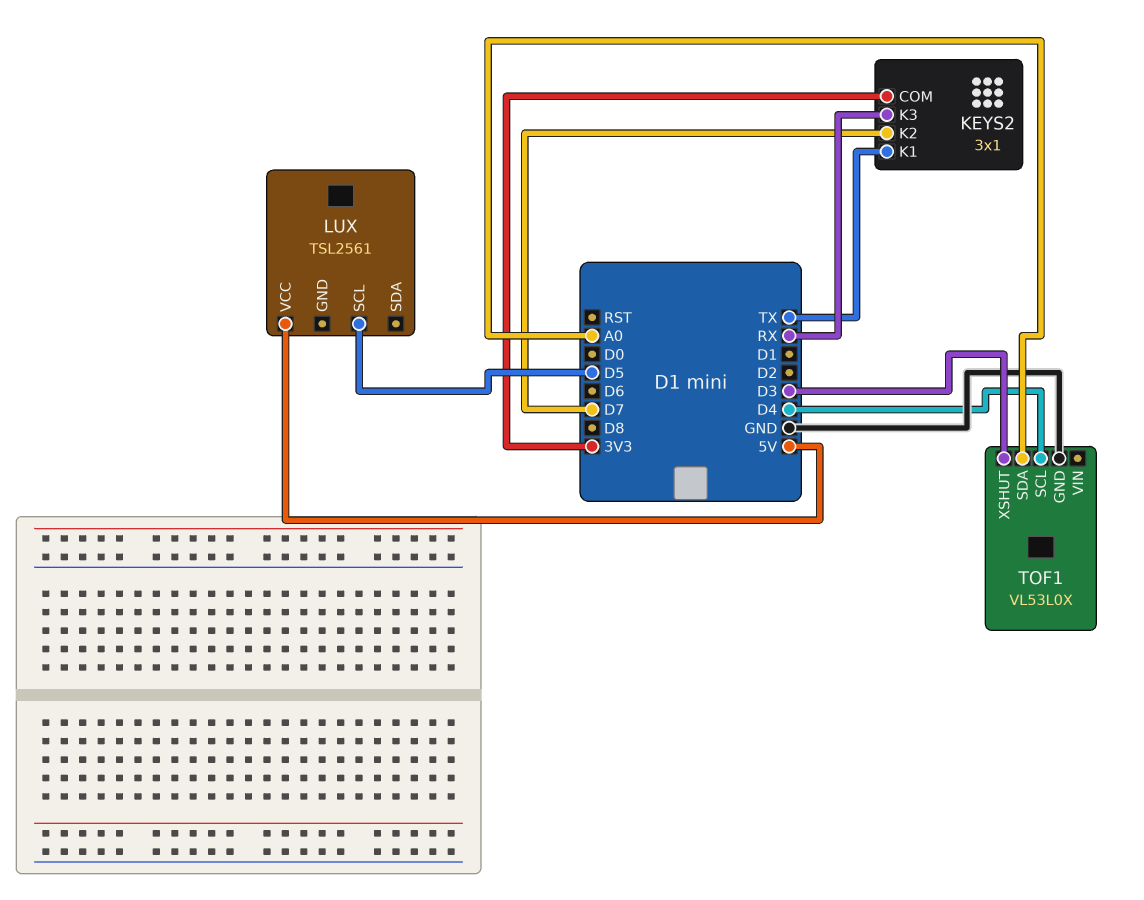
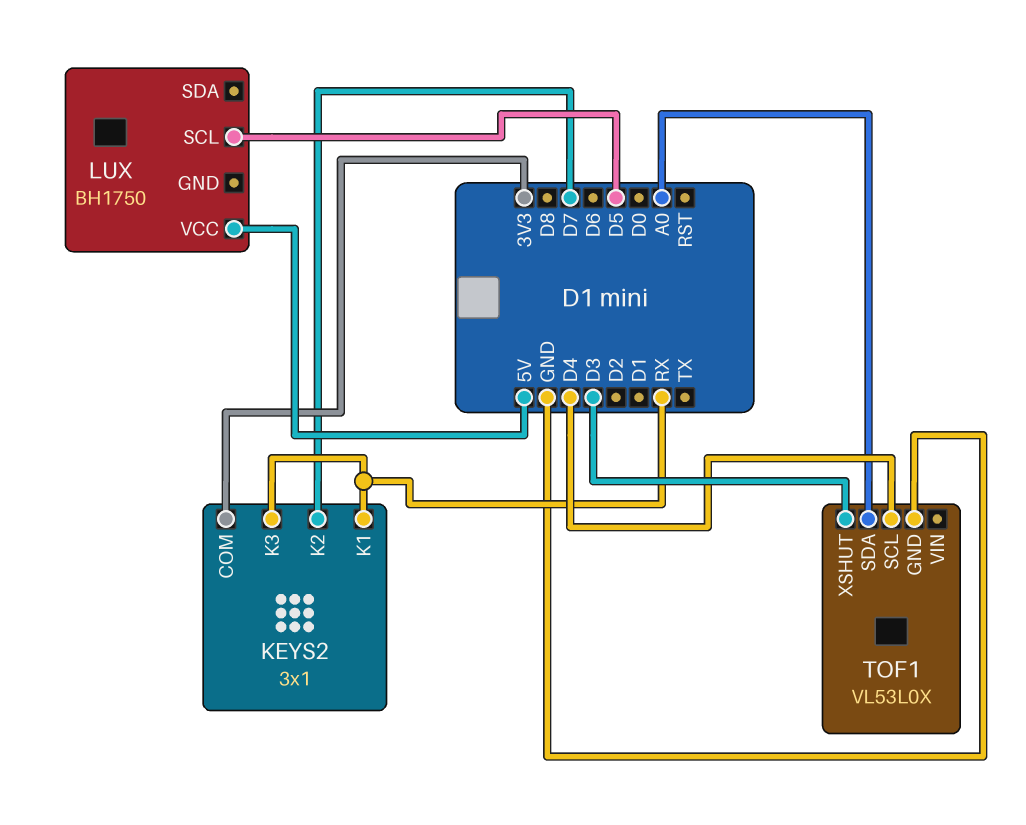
KEYS2 pin K1: TX -> RX
LUX: TSL2561 -> BH1750

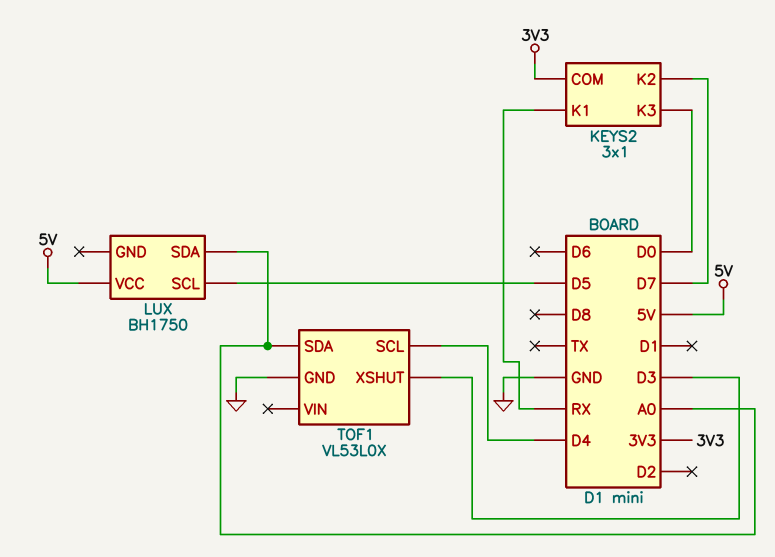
KEYS2 pin K3: RX -> D0
LUX pin SDA: none -> A0

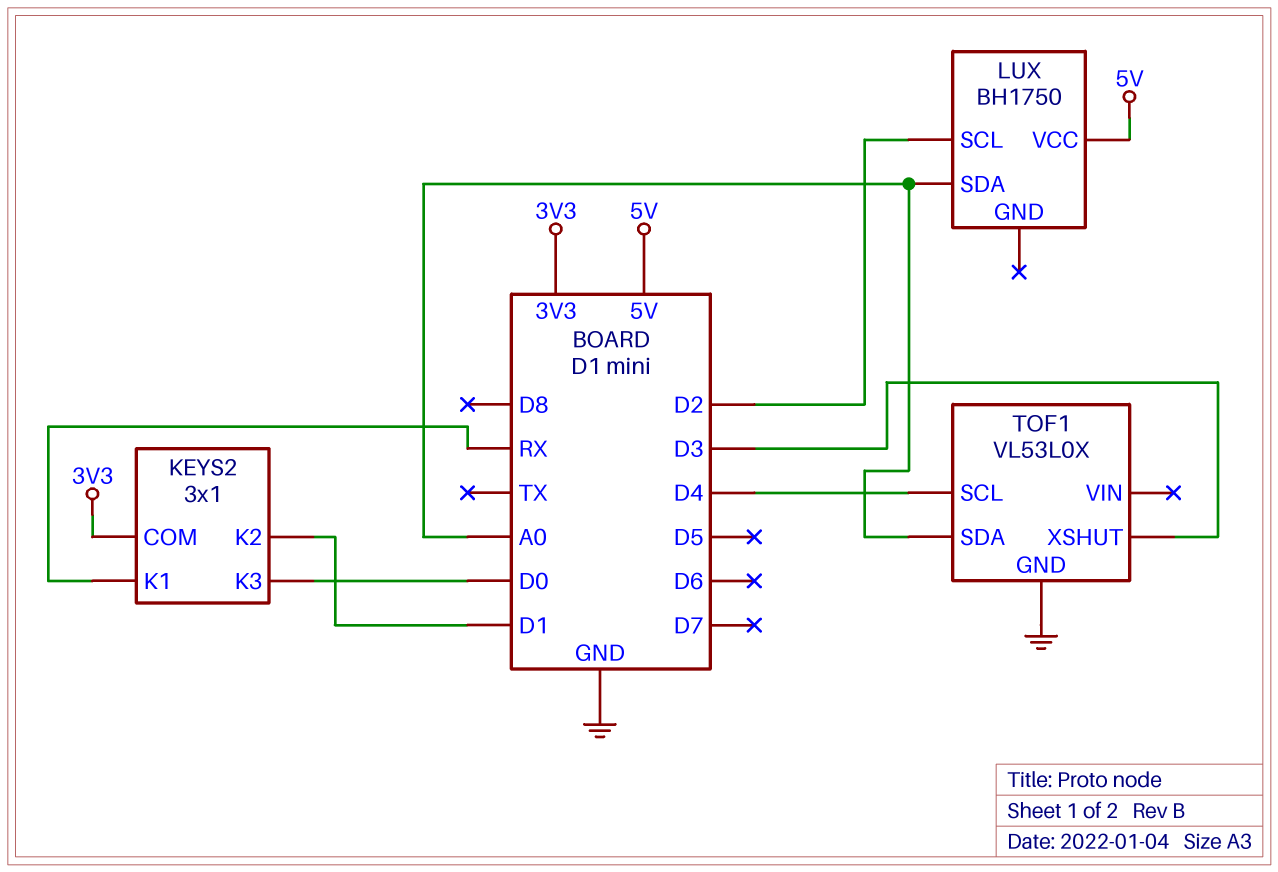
KEYS2 pin K2: D7 -> D1
LUX pin SCL: D5 -> D2

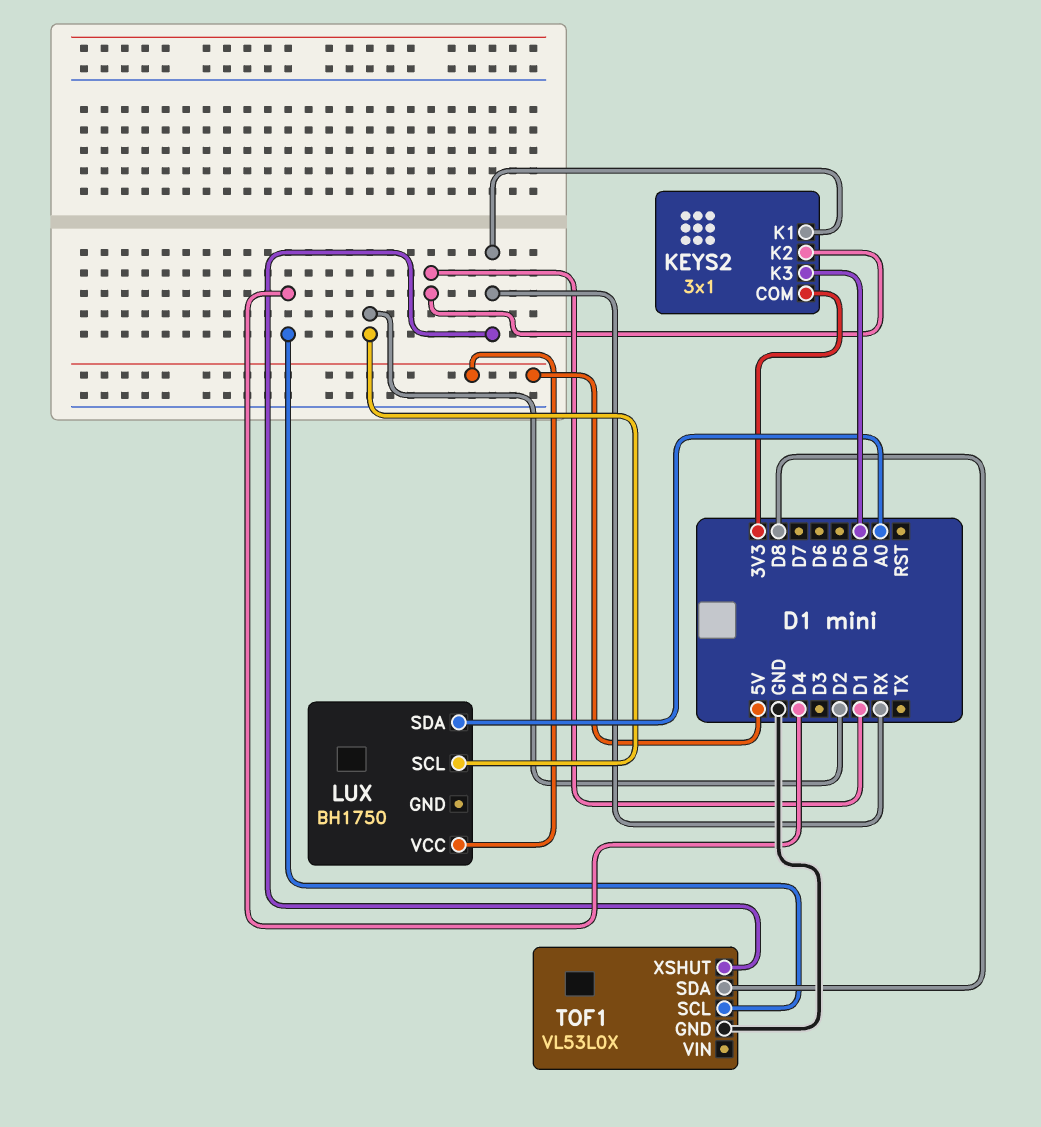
TOF1 pin SDA: A0 -> D8
TOF1 pin XSHUT: D3 -> RX

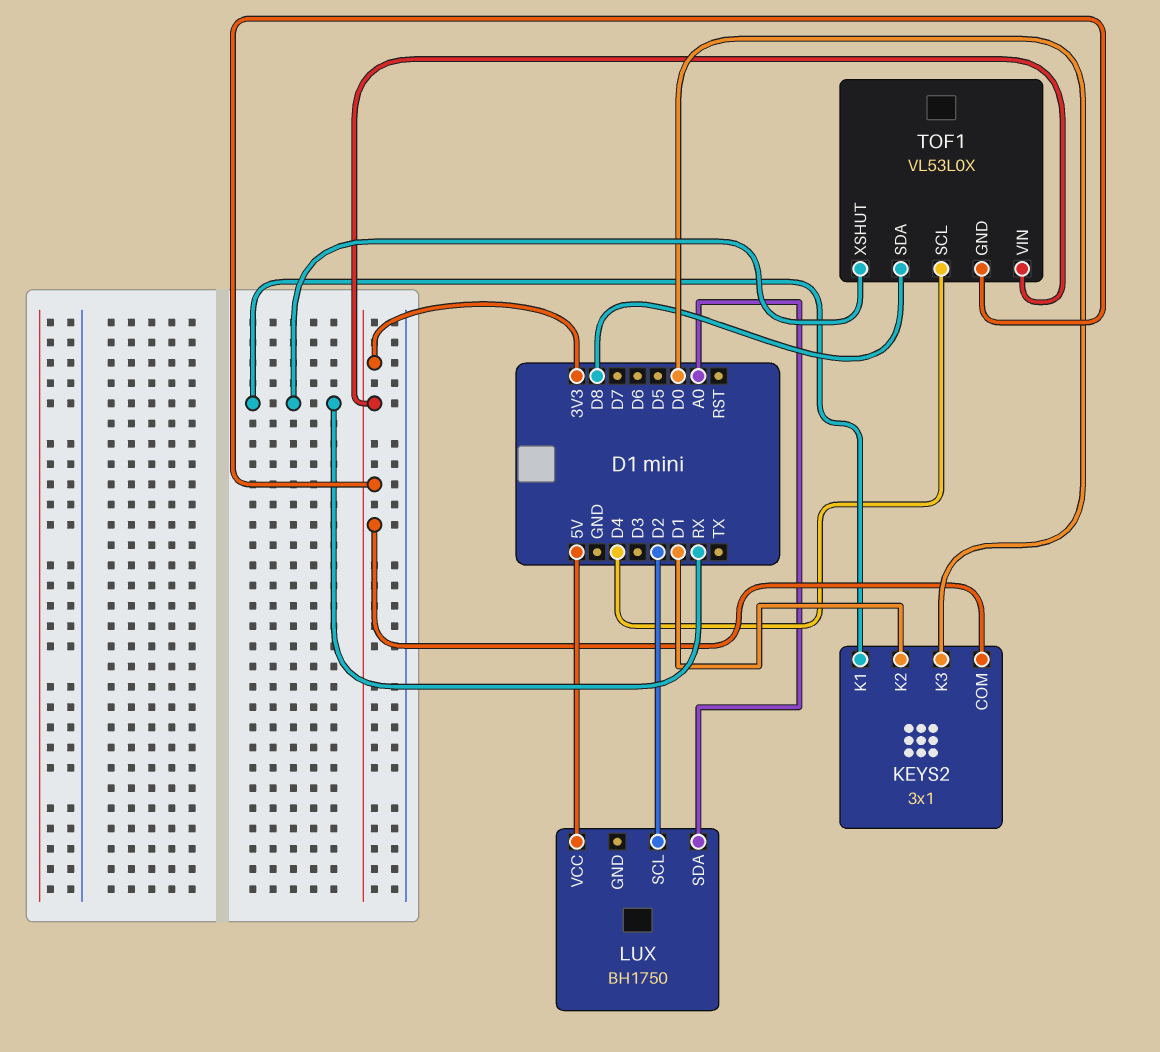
TOF1 pin GND: GND -> 3V3
TOF1 pin VIN: none -> 3V3

